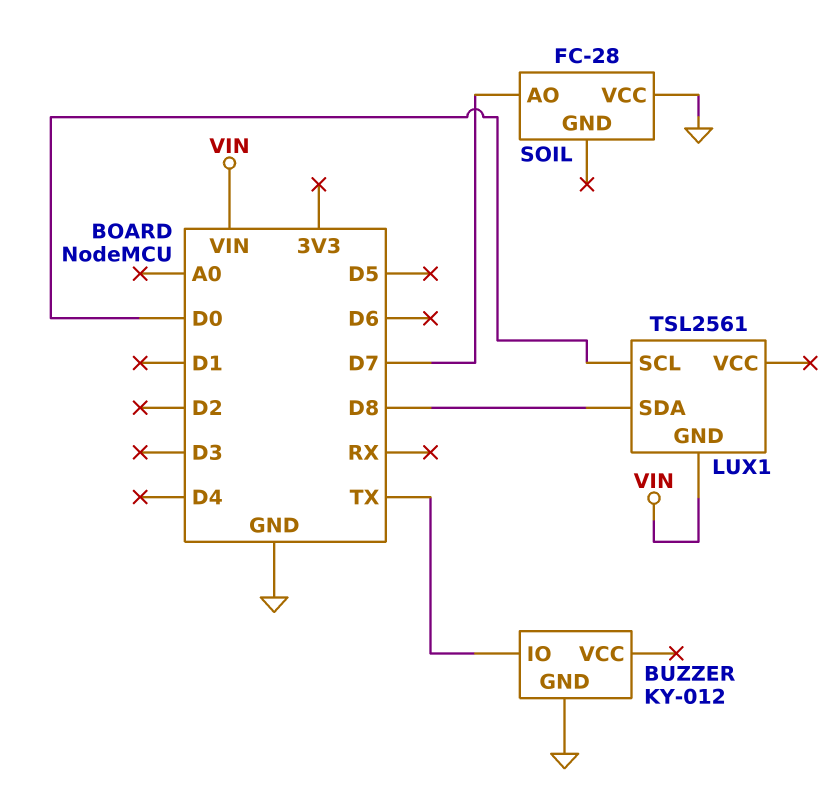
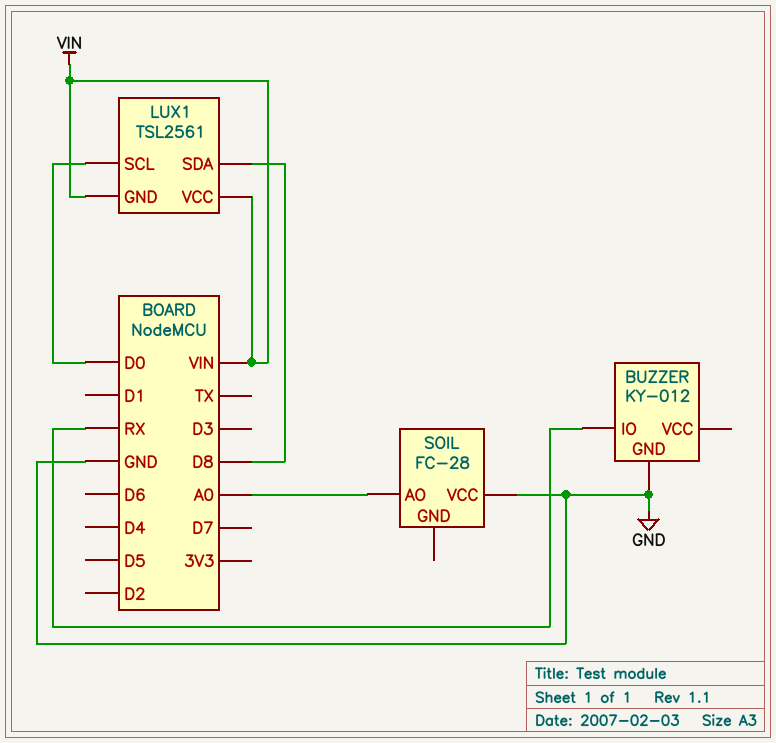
BUZZER pin IO: TX -> RX
LUX1 pin VCC: none -> VIN
SOIL pin AO: D7 -> A0

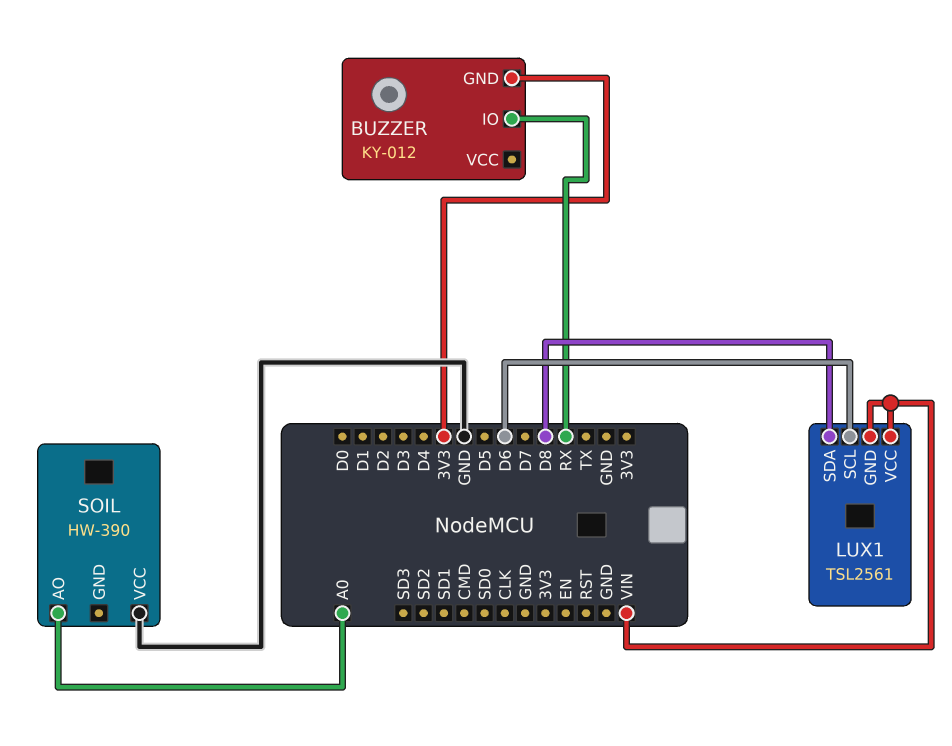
BUZZER pin GND: GND -> 3V3
LUX1 pin SCL: D0 -> D6
SOIL: FC-28 -> HW-390

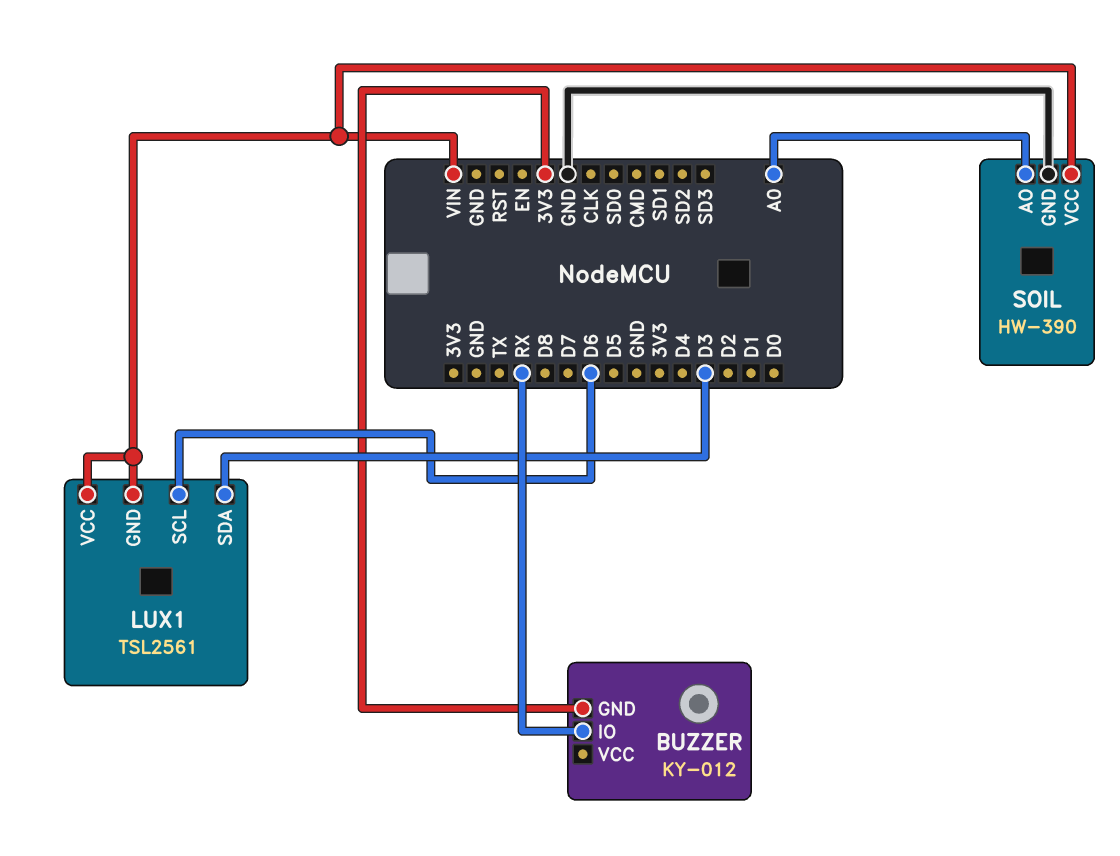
LUX1 pin SDA: D8 -> D3
SOIL pin GND: none -> GND
SOIL pin VCC: GND -> VIN

